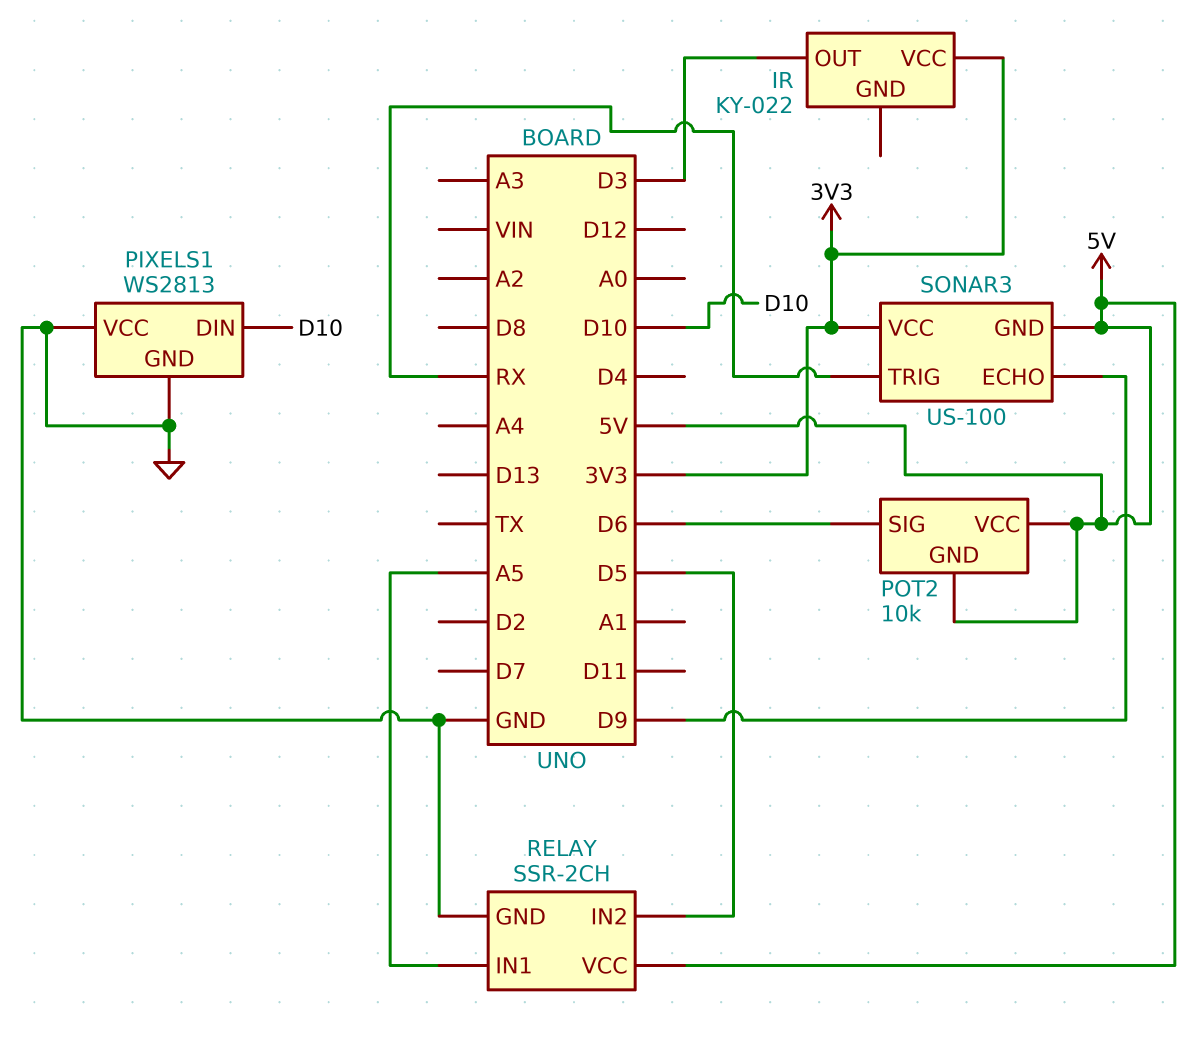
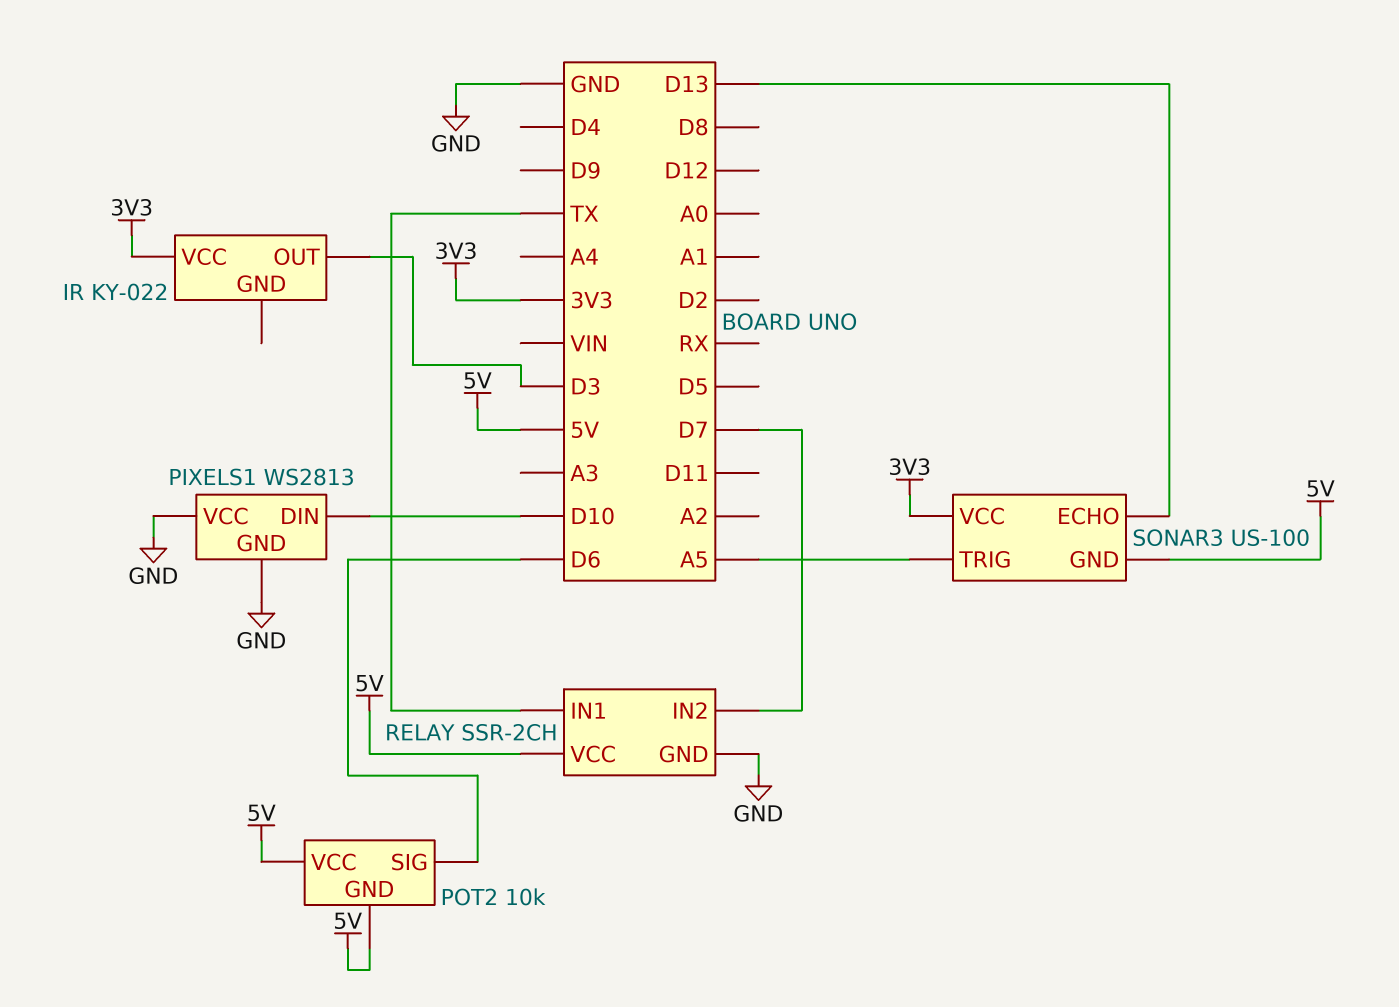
RELAY pin IN1: A5 -> TX
RELAY pin IN2: D5 -> D7
SONAR3 pin ECHO: D9 -> D13
SONAR3 pin TRIG: RX -> A5

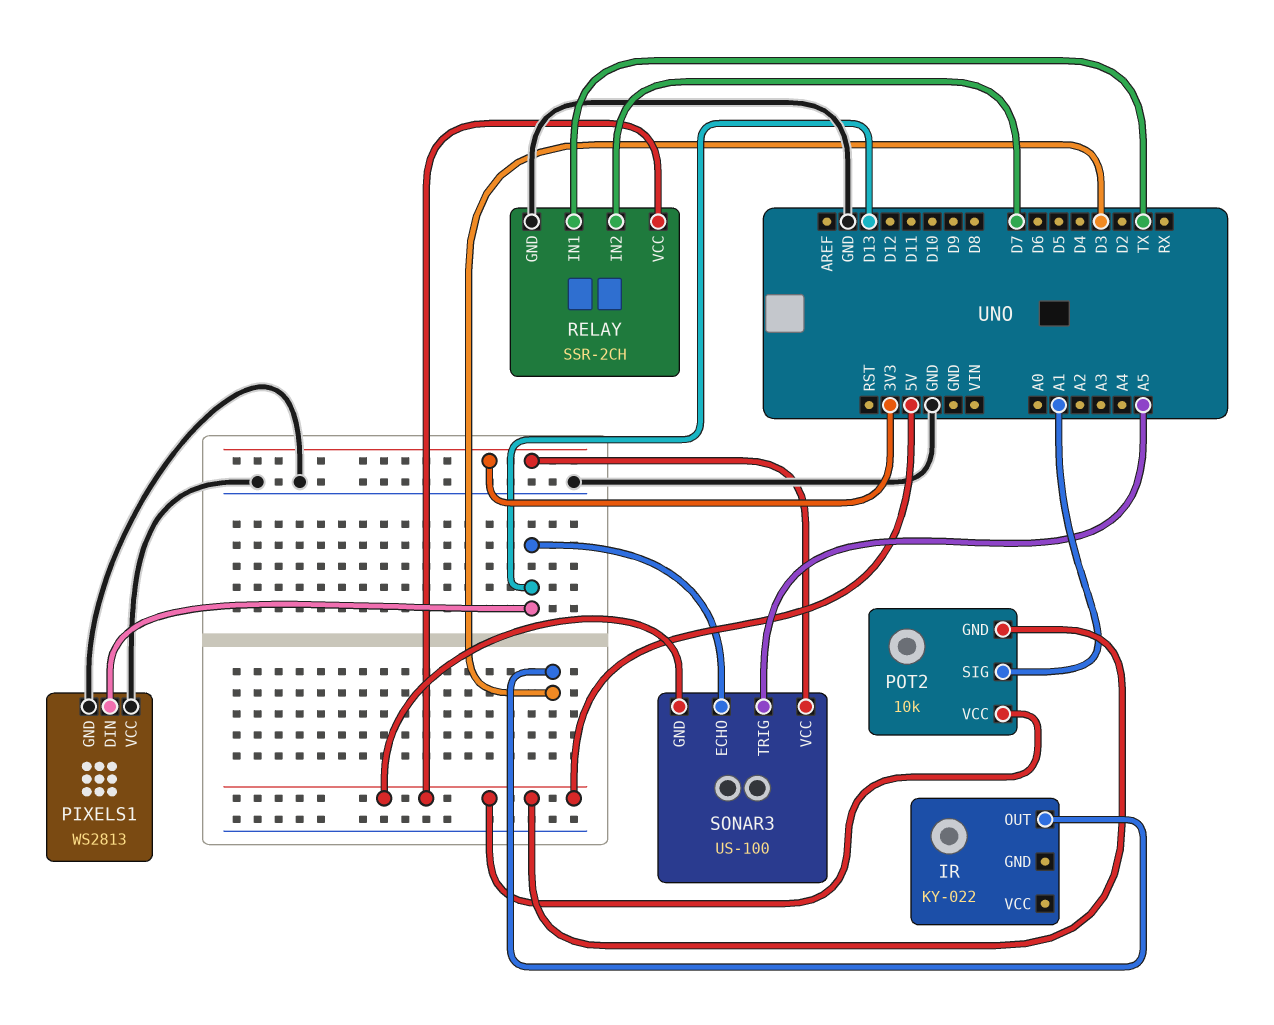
IR pin VCC: 3V3 -> none
PIXELS1 pin DIN: D10 -> D13
POT2 pin SIG: D6 -> A1

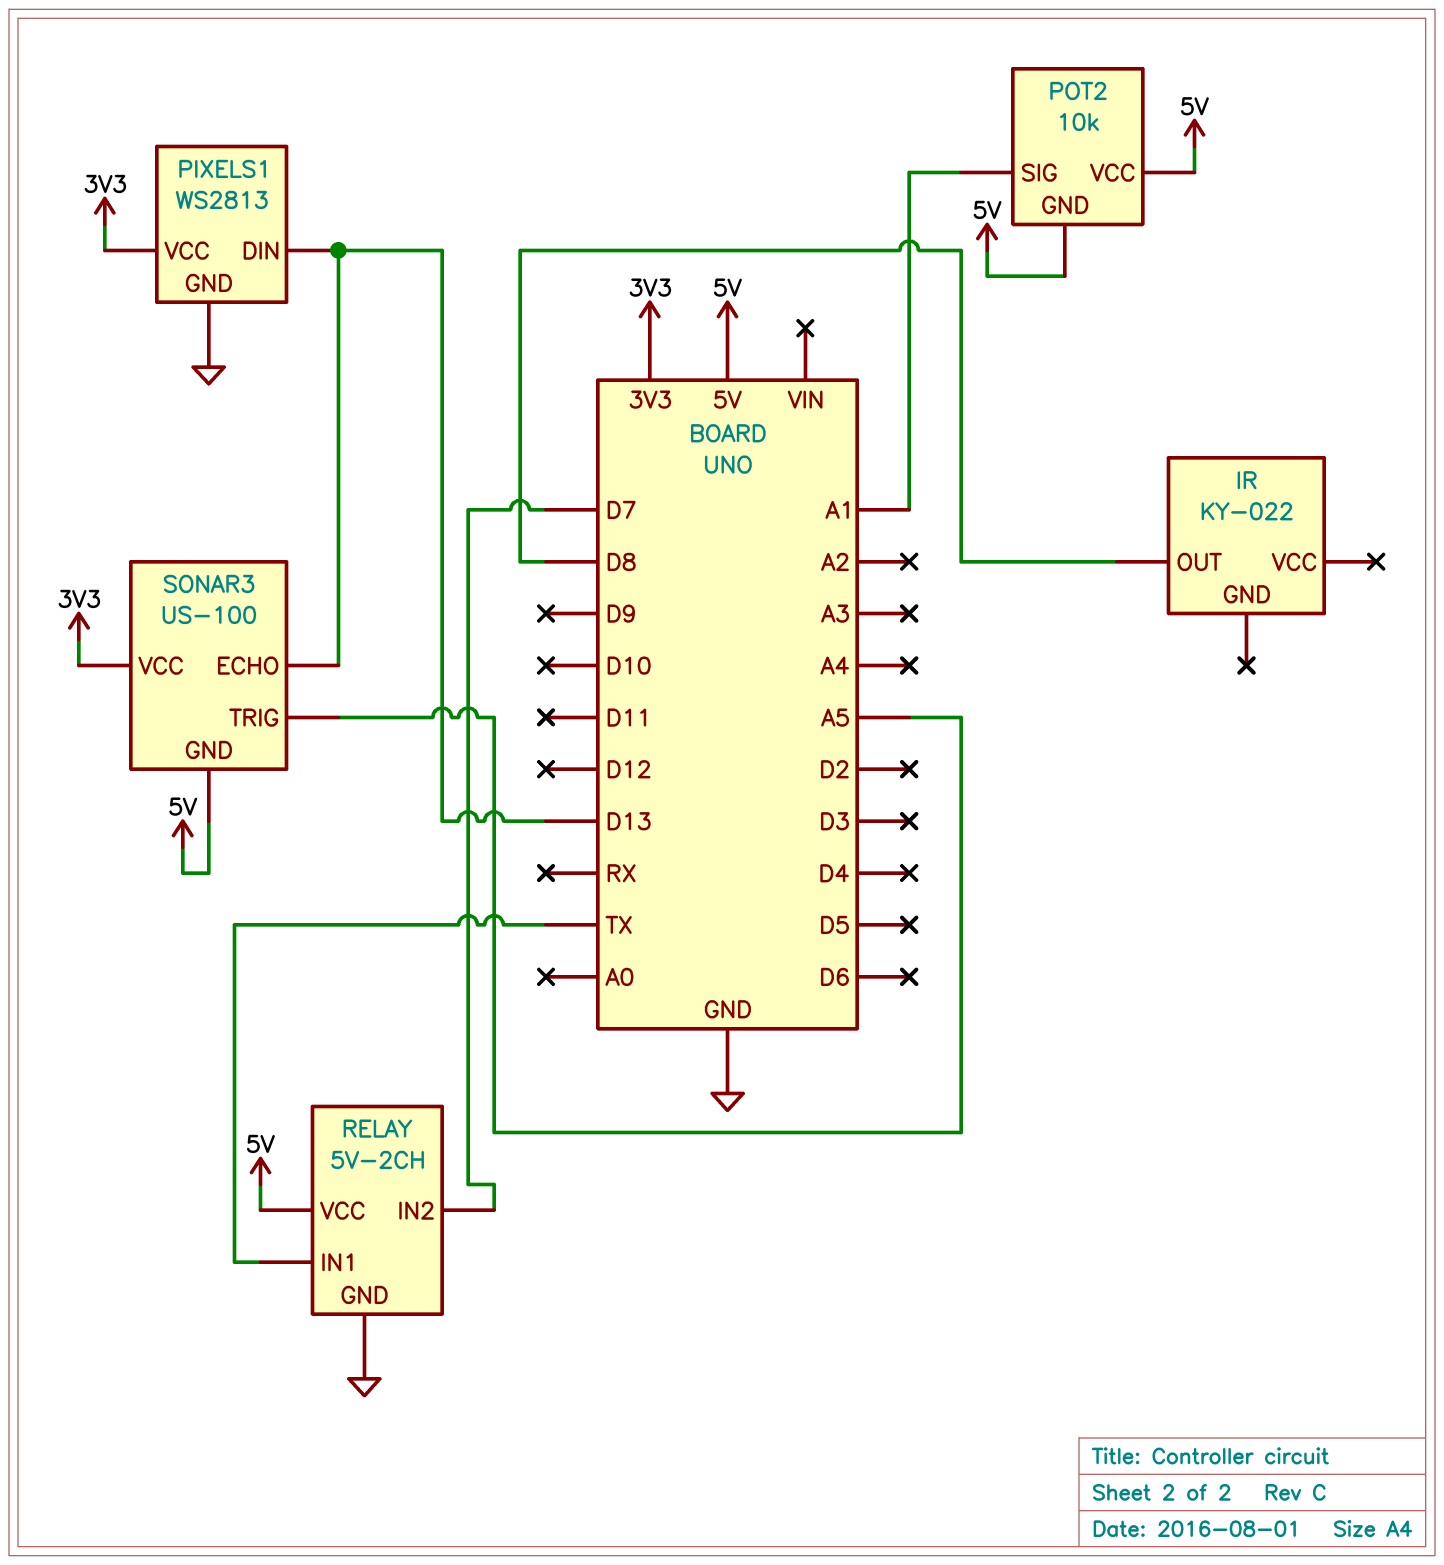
IR pin OUT: D3 -> D8
PIXELS1 pin VCC: GND -> 3V3
RELAY: SSR-2CH -> 5V-2CH

